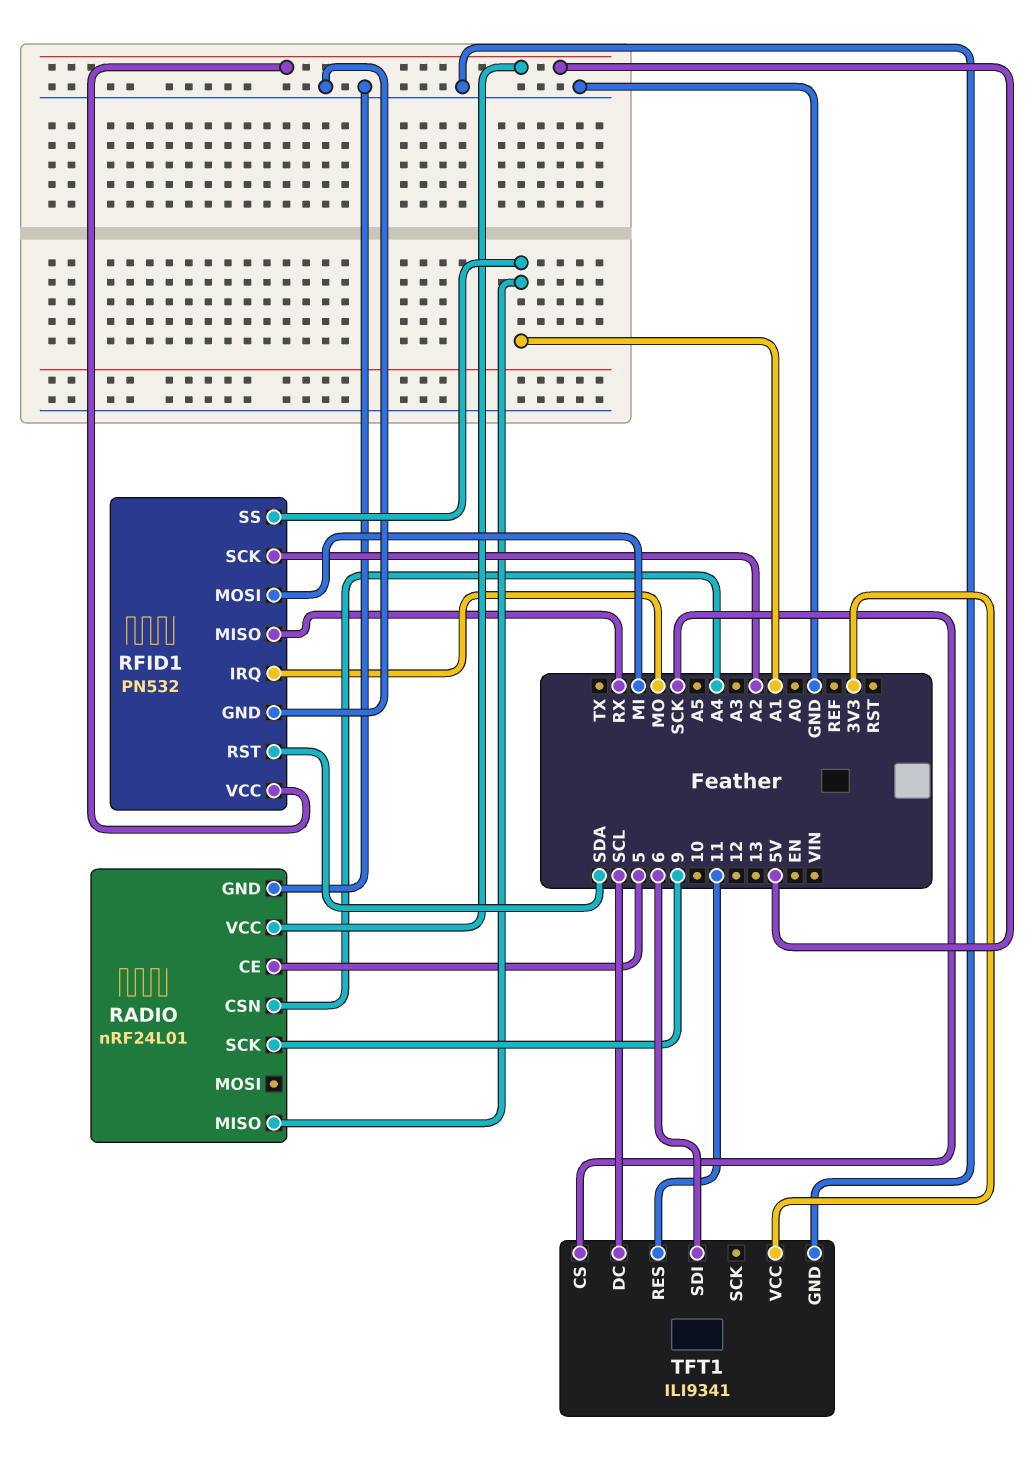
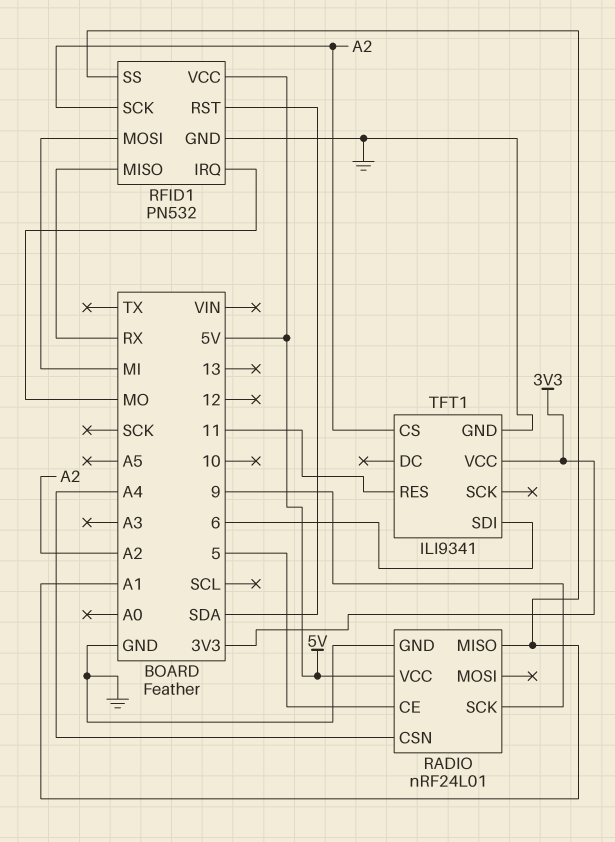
TFT1 pin CS: SCK -> A2
TFT1 pin DC: SCL -> none

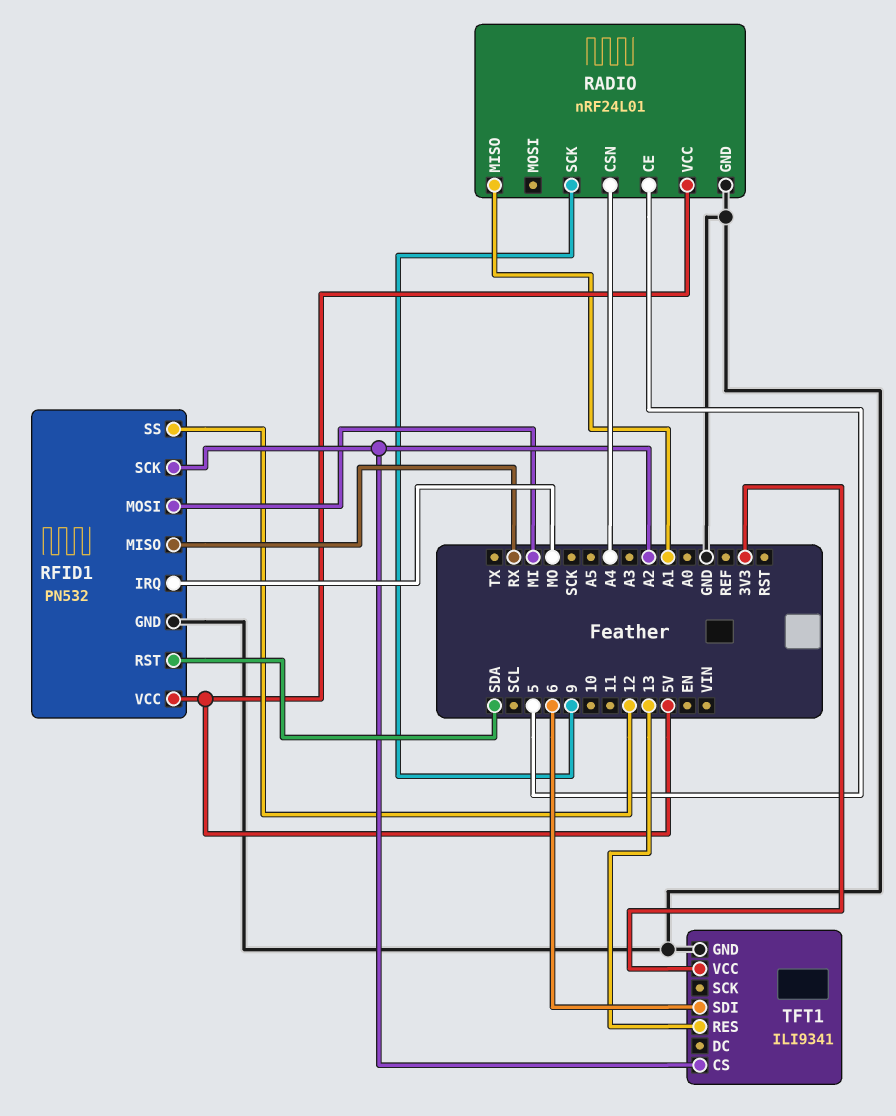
RFID1 pin SS: A1 -> 12
TFT1 pin RES: 11 -> 13

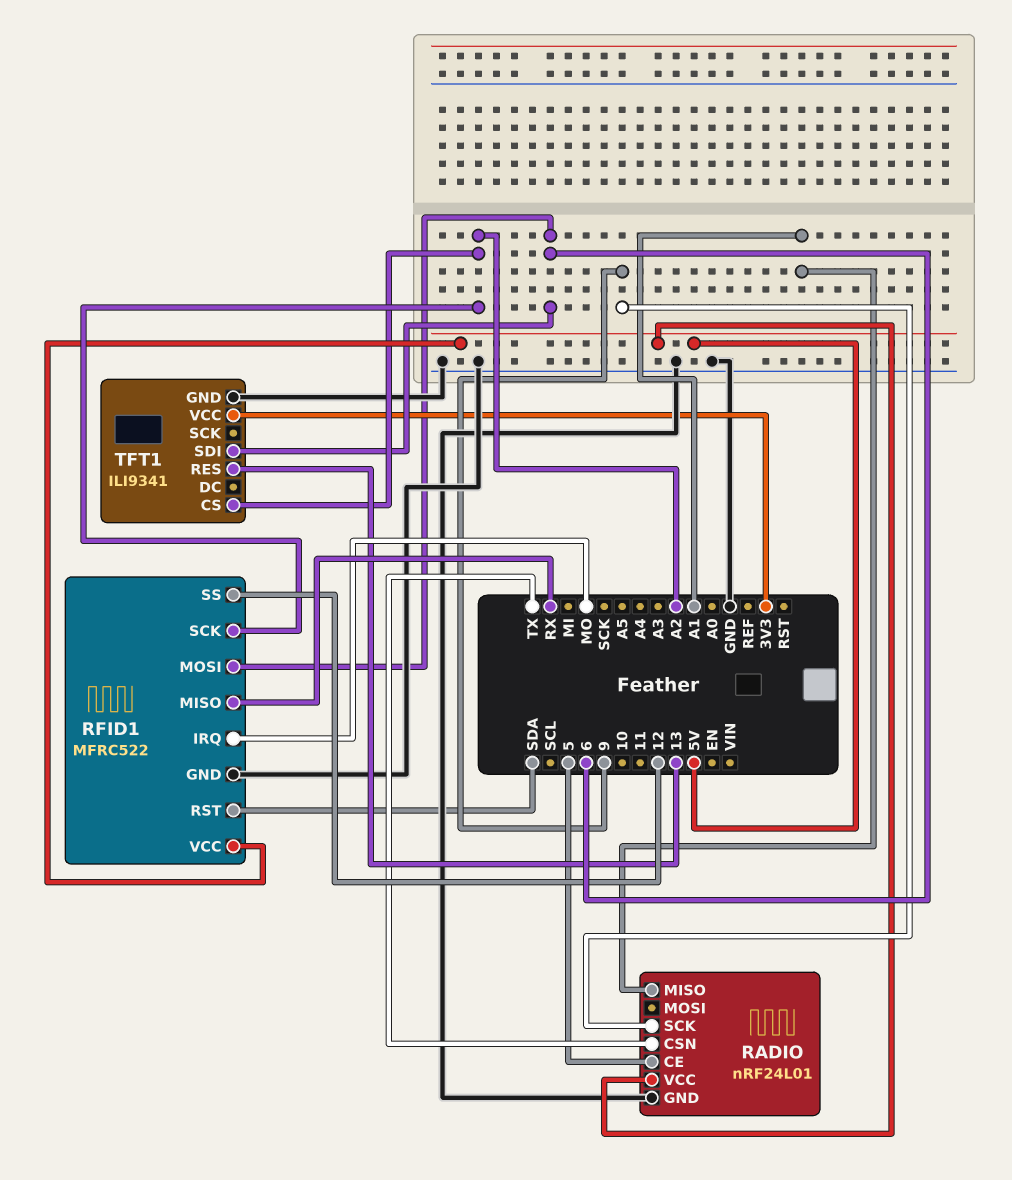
RADIO pin CSN: A4 -> TX
RFID1: PN532 -> MFRC522
RFID1 pin MOSI: MI -> 6

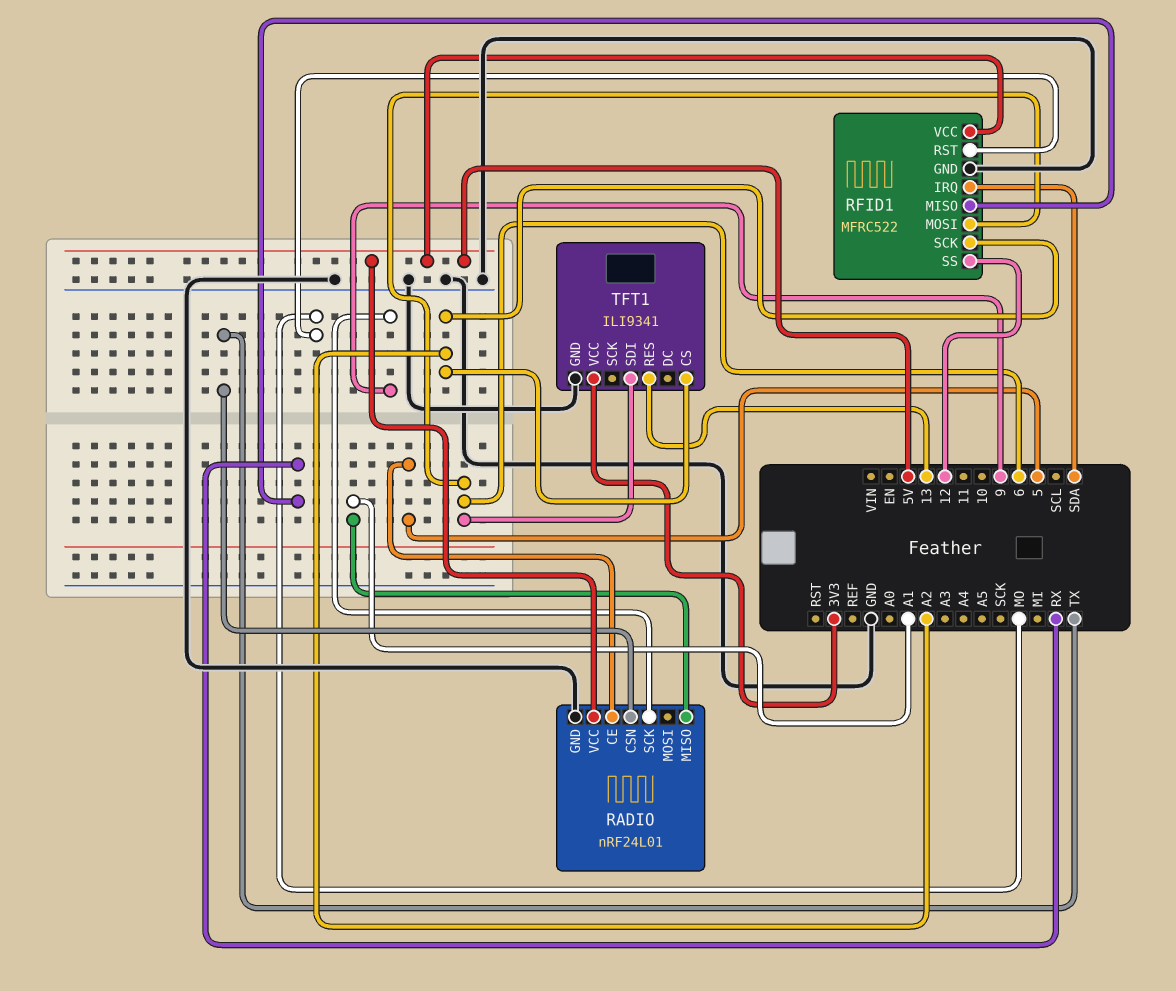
RFID1 pin IRQ: MO -> SDA
RFID1 pin RST: SDA -> MO

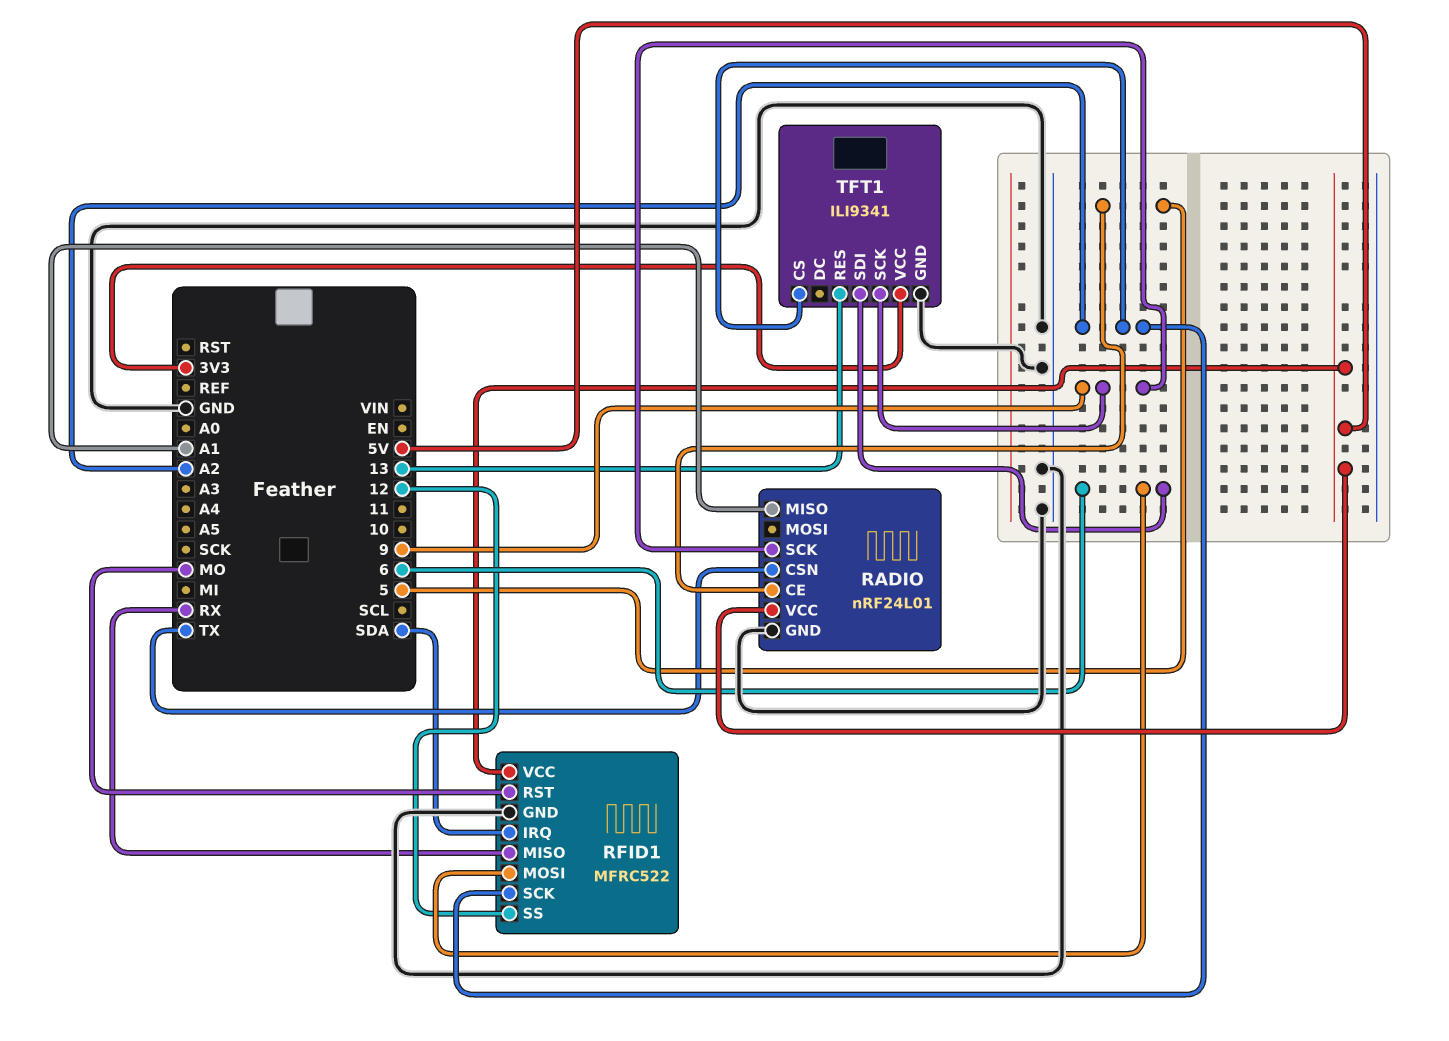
TFT1 pin SCK: none -> 9

